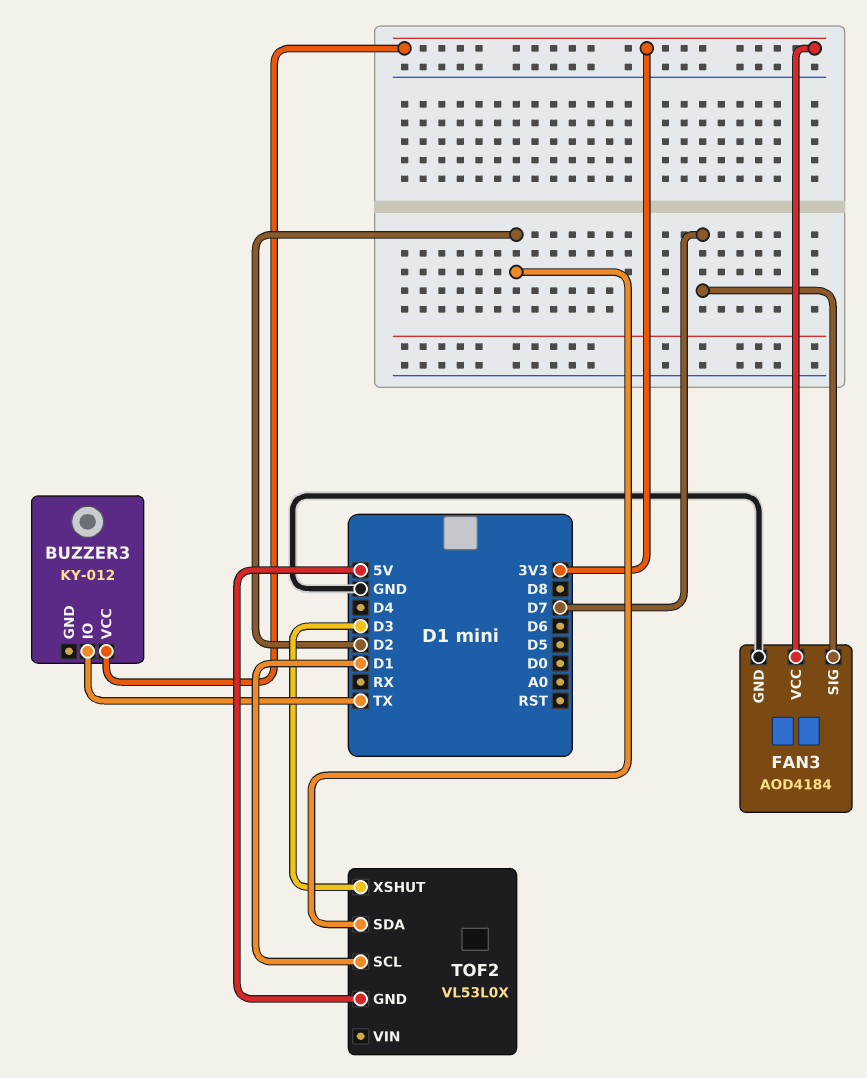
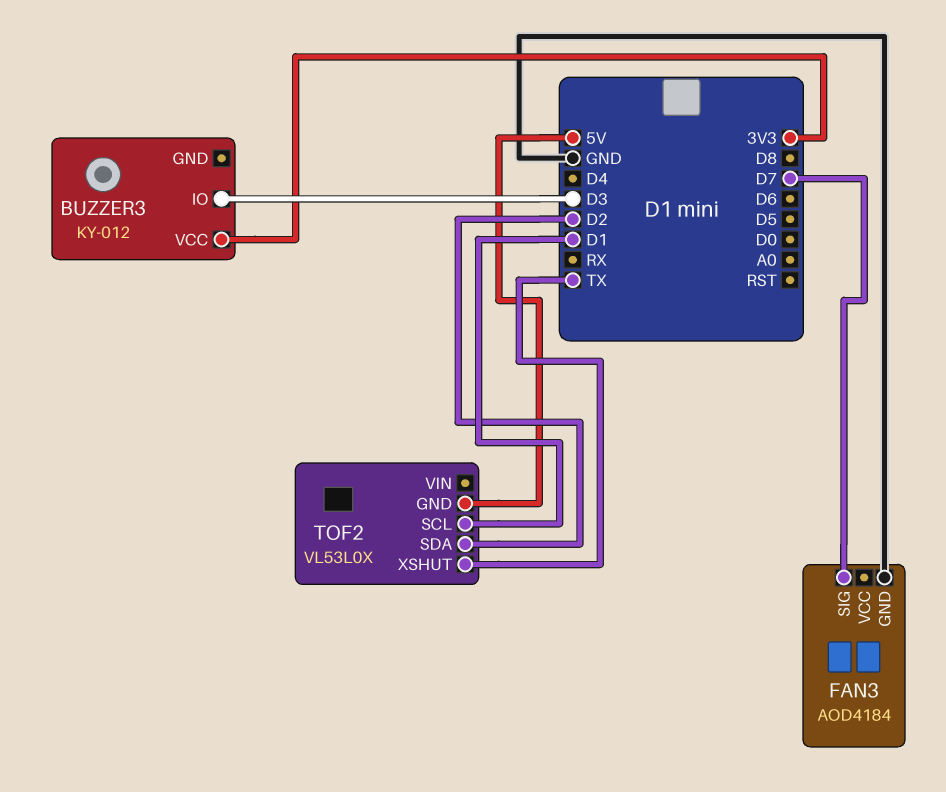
BUZZER3 pin IO: TX -> D3
FAN3 pin VCC: 3V3 -> none
TOF2 pin XSHUT: D3 -> TX

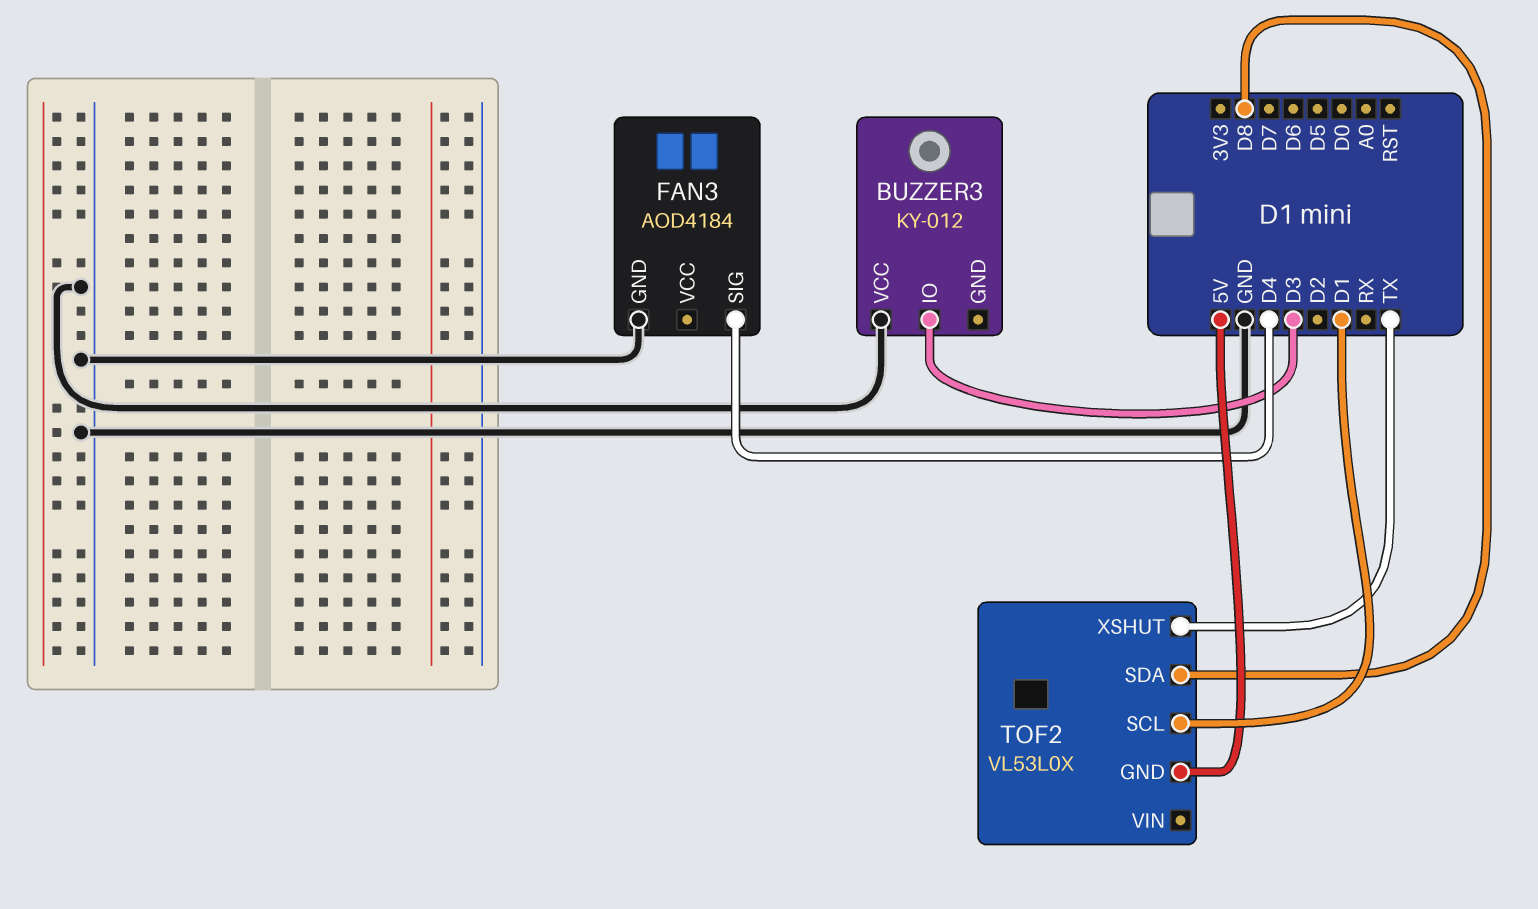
BUZZER3 pin VCC: 3V3 -> GND
FAN3 pin SIG: D7 -> D4
TOF2 pin SDA: D2 -> D8

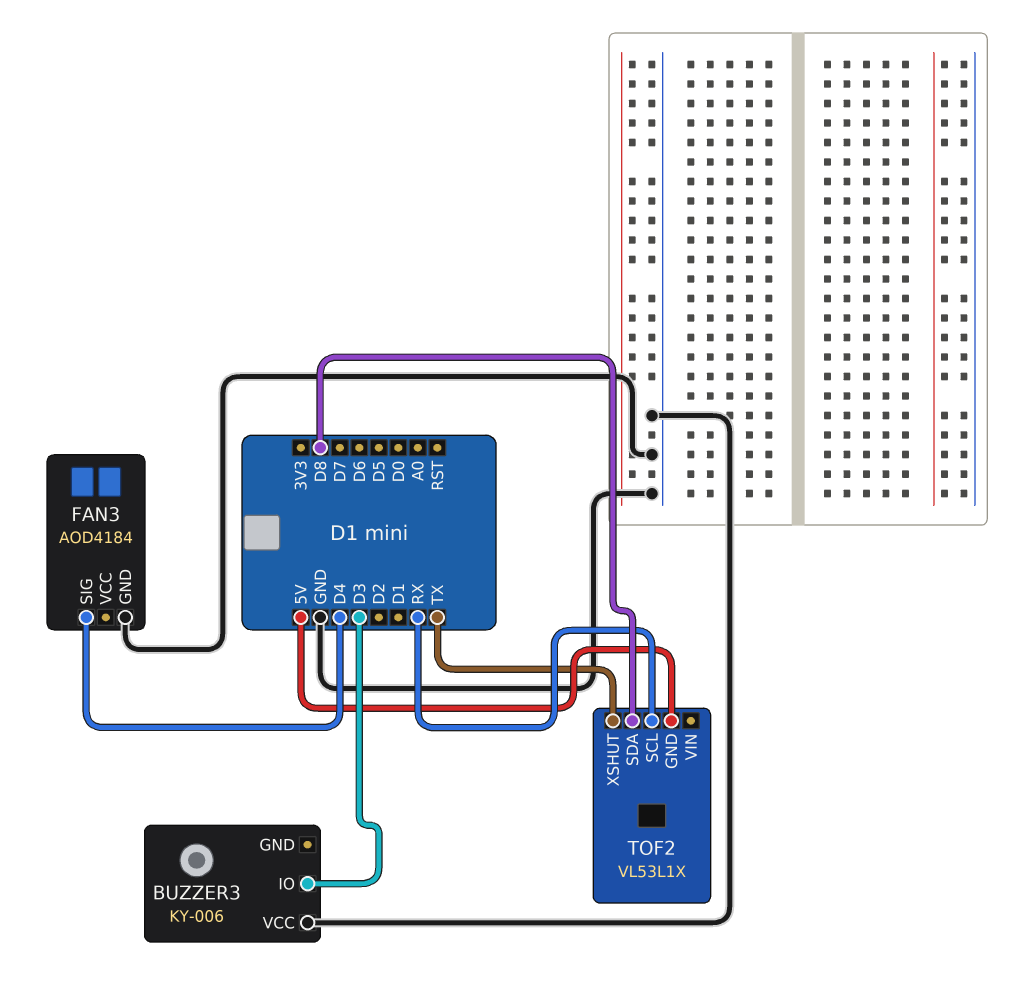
BUZZER3: KY-012 -> KY-006
TOF2: VL53L0X -> VL53L1X
TOF2 pin SCL: D1 -> RX

